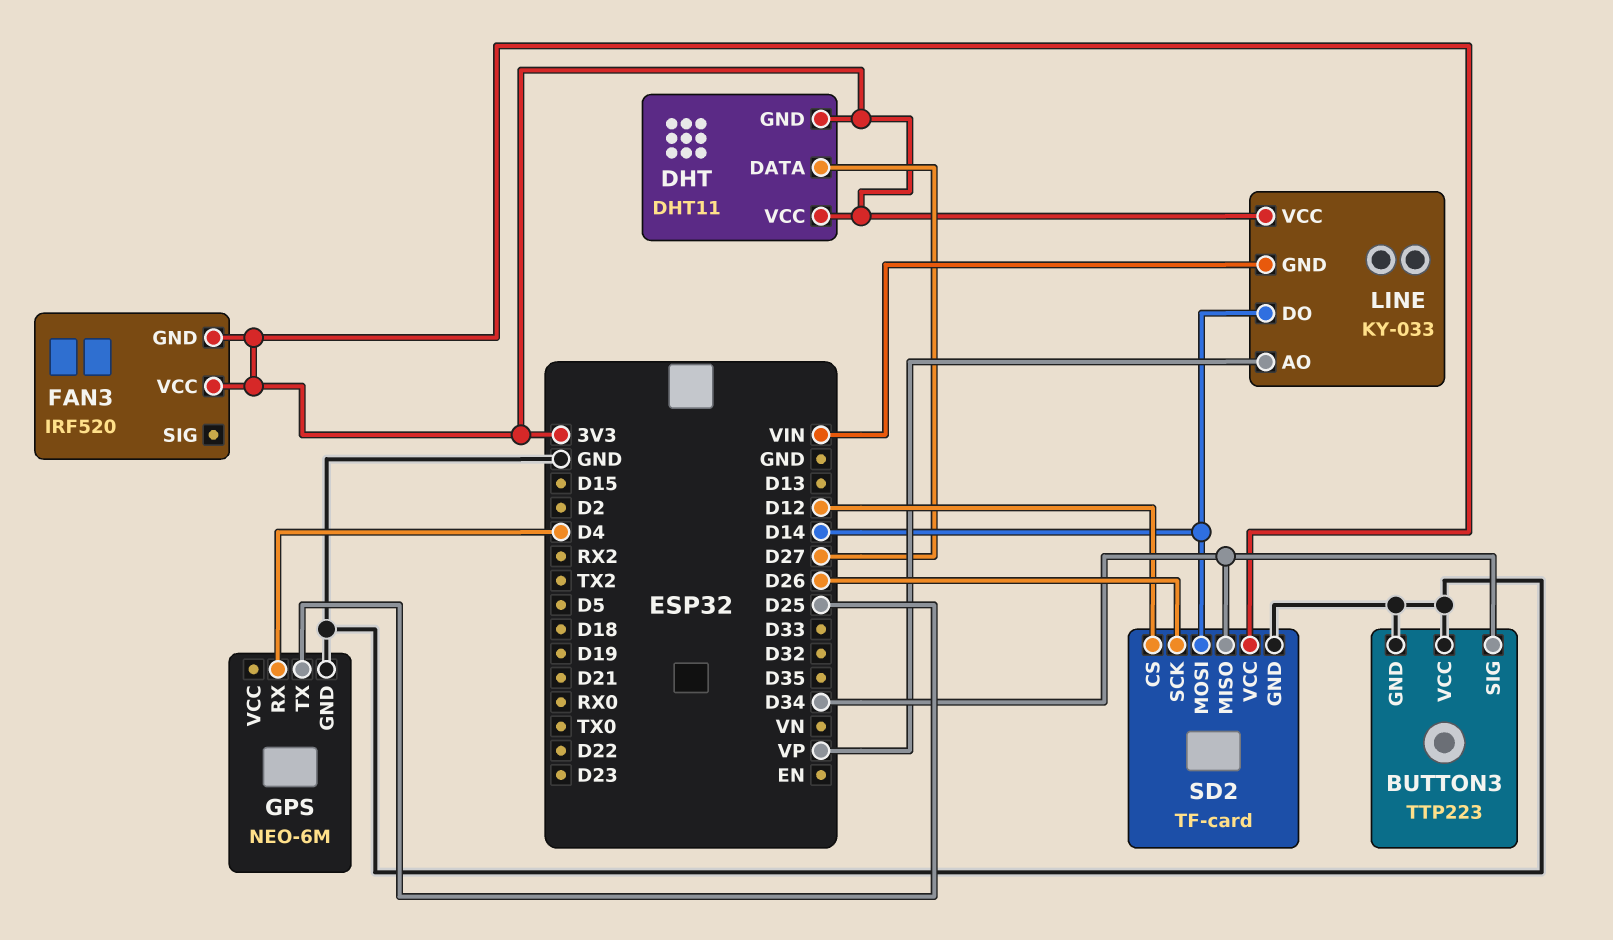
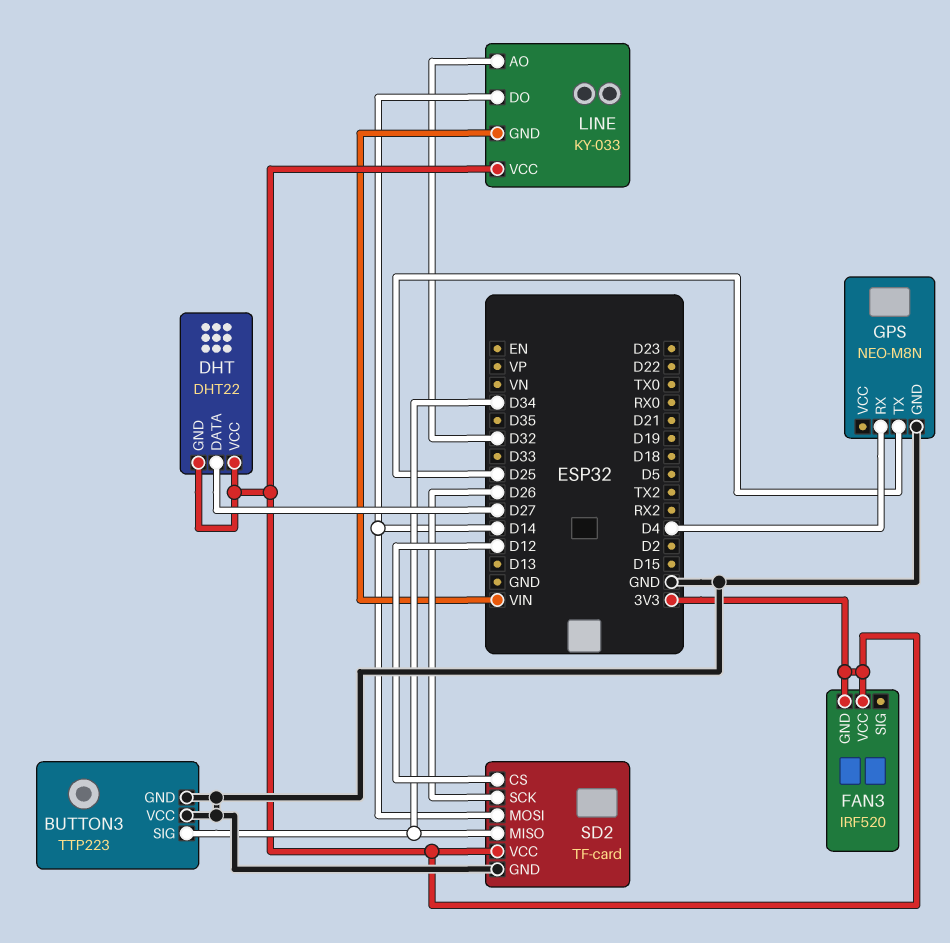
DHT: DHT11 -> DHT22
GPS: NEO-6M -> NEO-M8N
LINE pin AO: VP -> D32

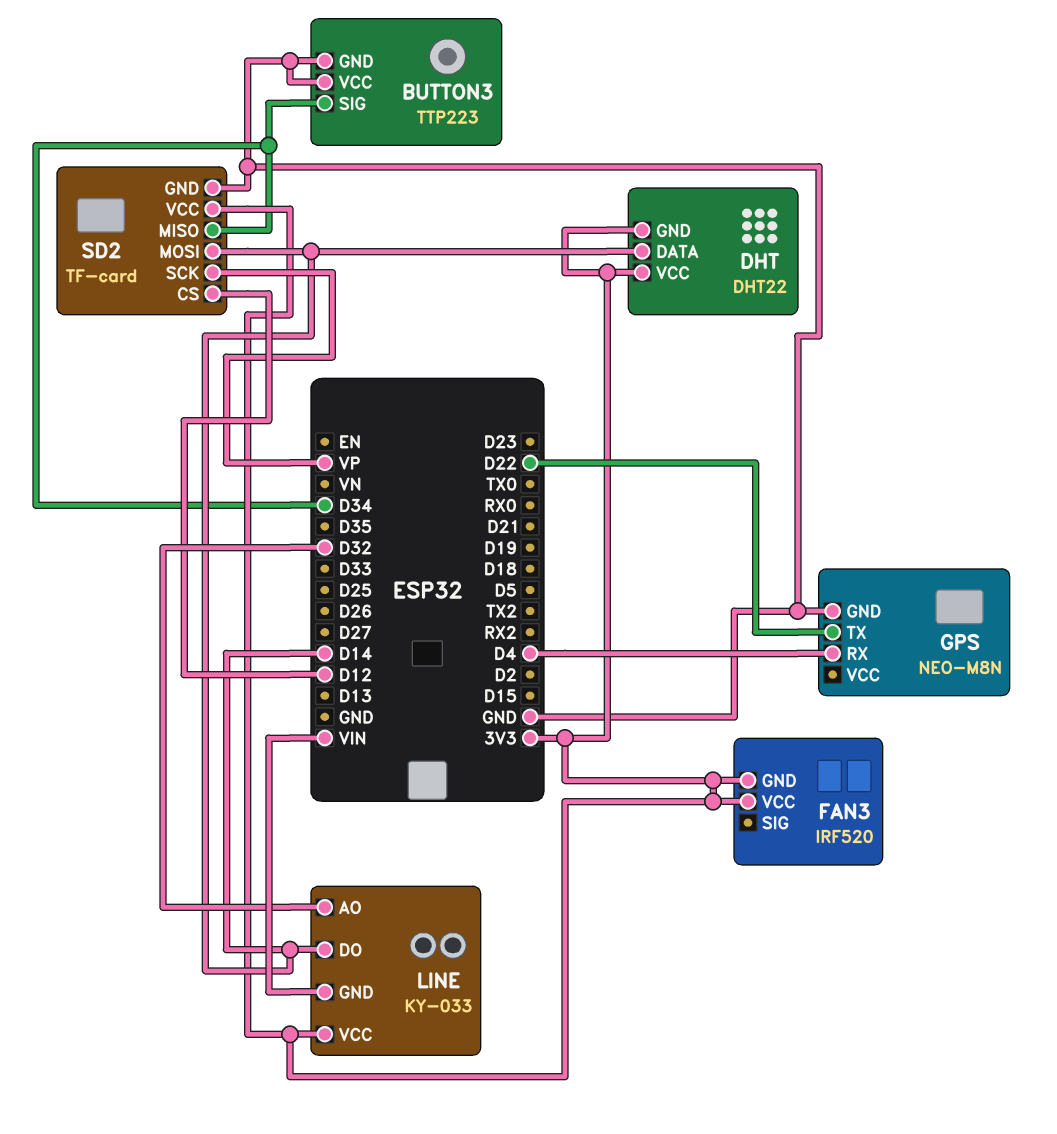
DHT pin DATA: D27 -> D14
GPS pin TX: D25 -> D22
SD2 pin SCK: D26 -> VP

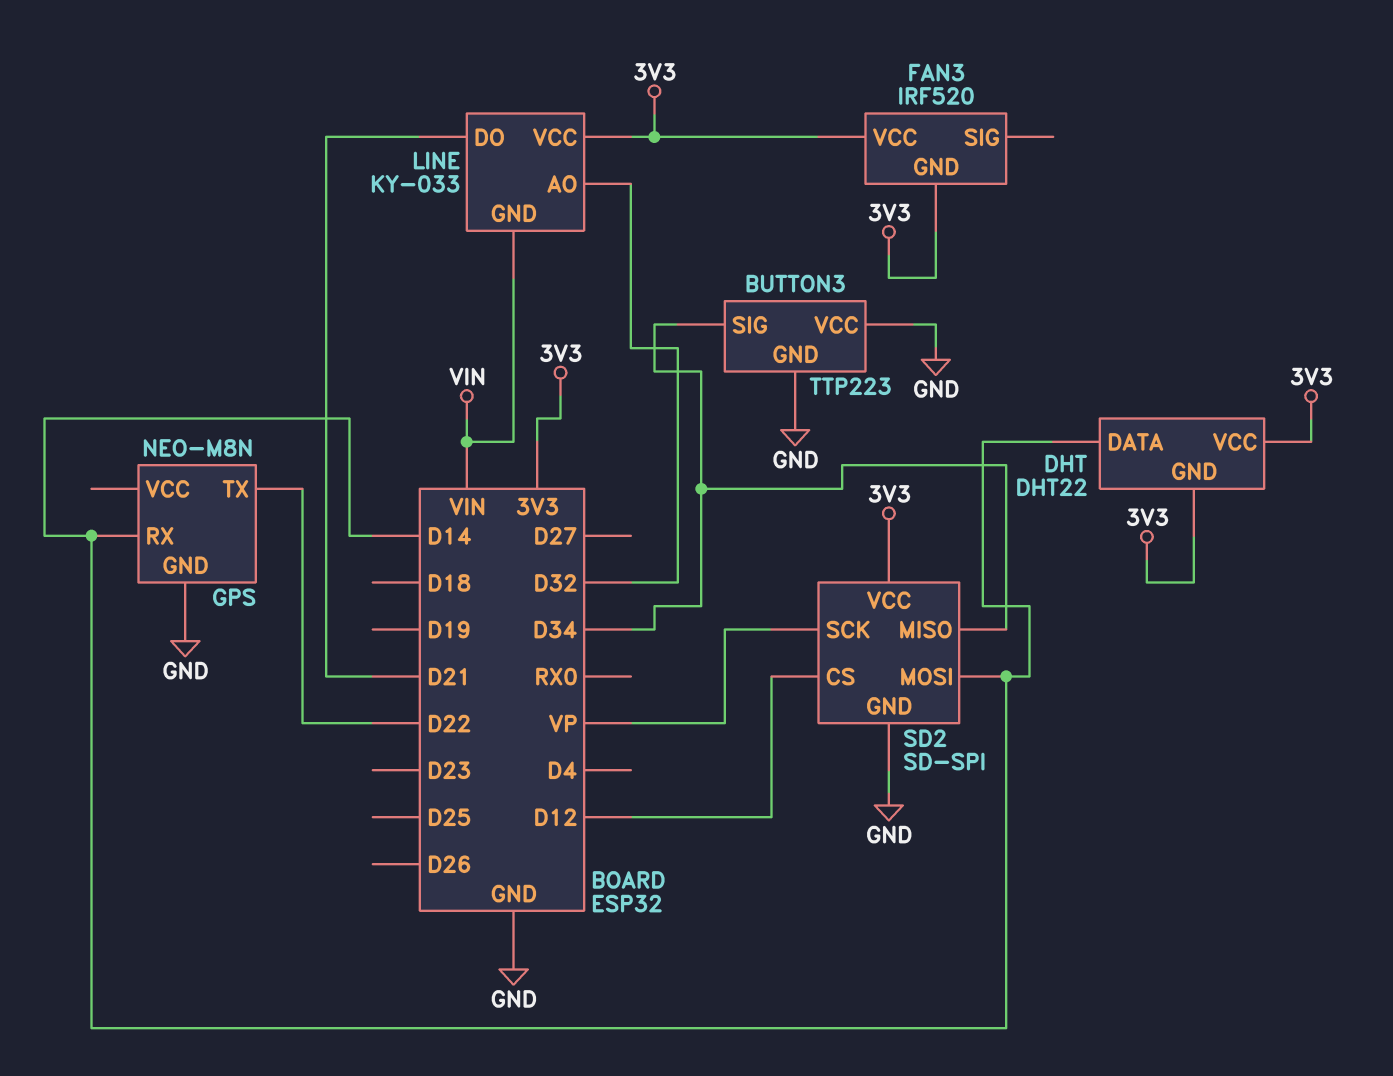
GPS pin RX: D4 -> D14
LINE pin DO: D14 -> D21
SD2: TF-card -> SD-SPI

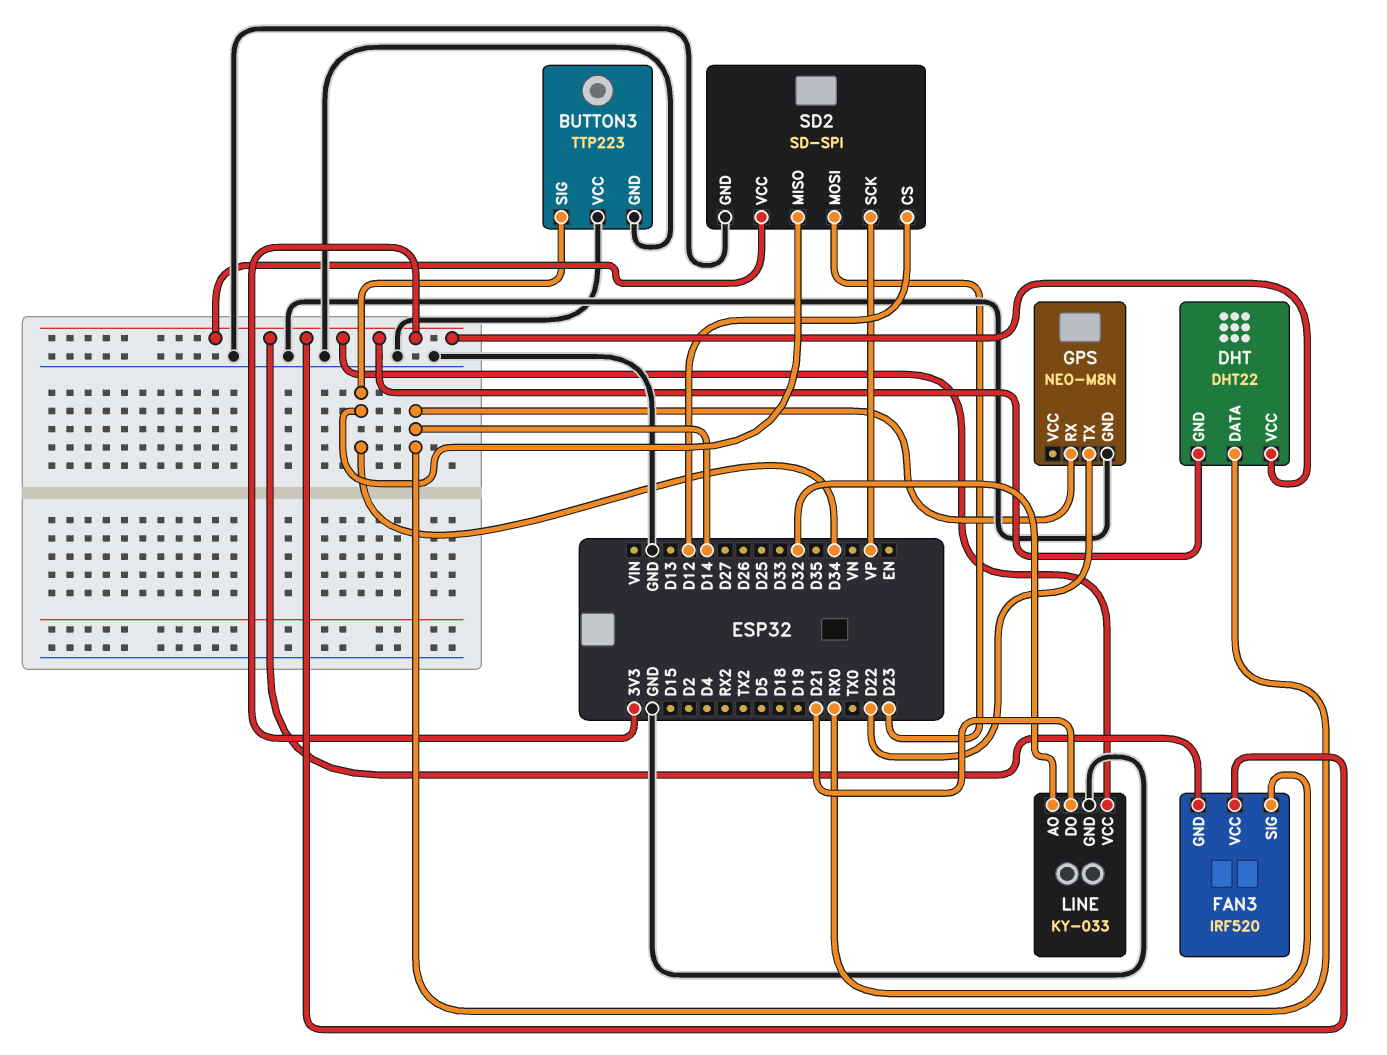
FAN3 pin SIG: none -> RX0
LINE pin GND: VIN -> GND
SD2 pin MOSI: D14 -> D23

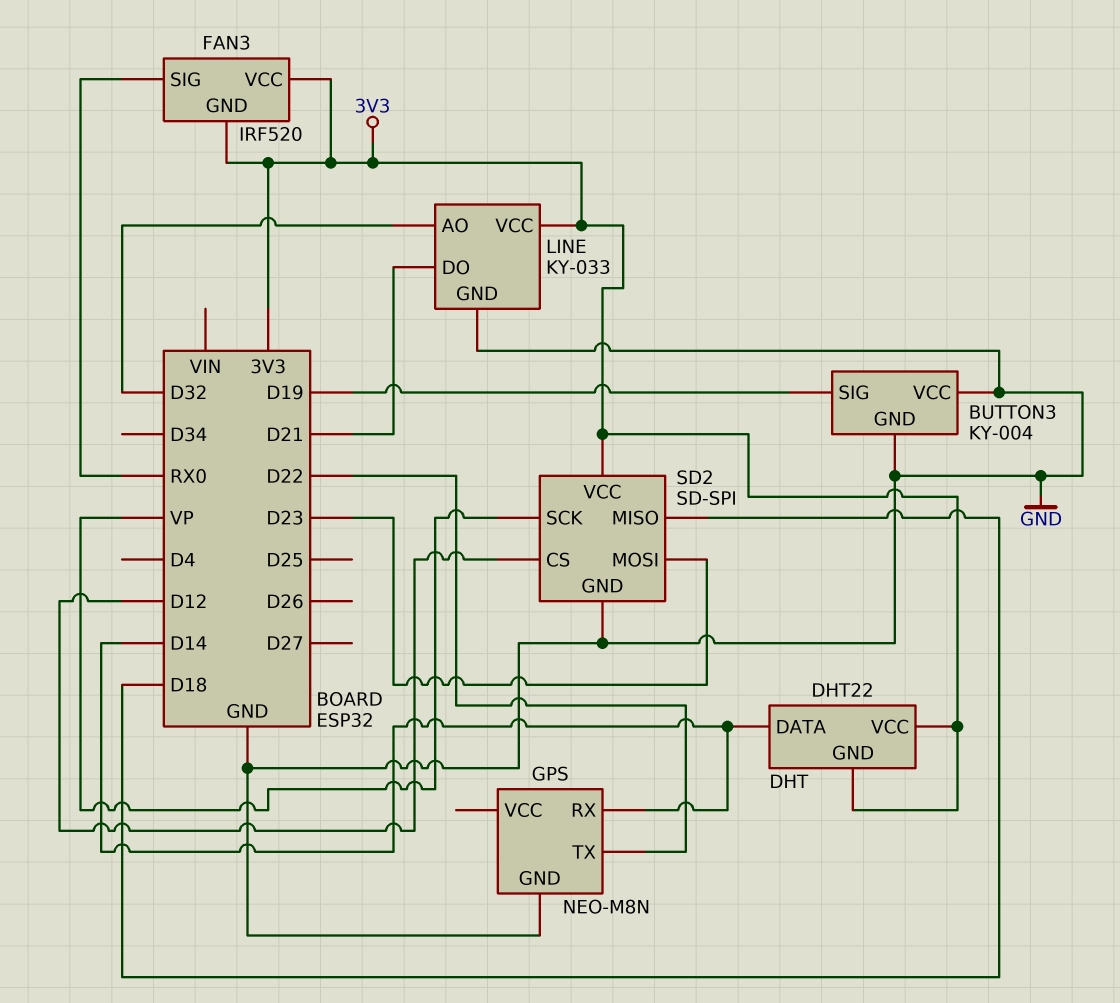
BUTTON3: TTP223 -> KY-004
BUTTON3 pin SIG: D34 -> D19
SD2 pin MISO: D34 -> D18

